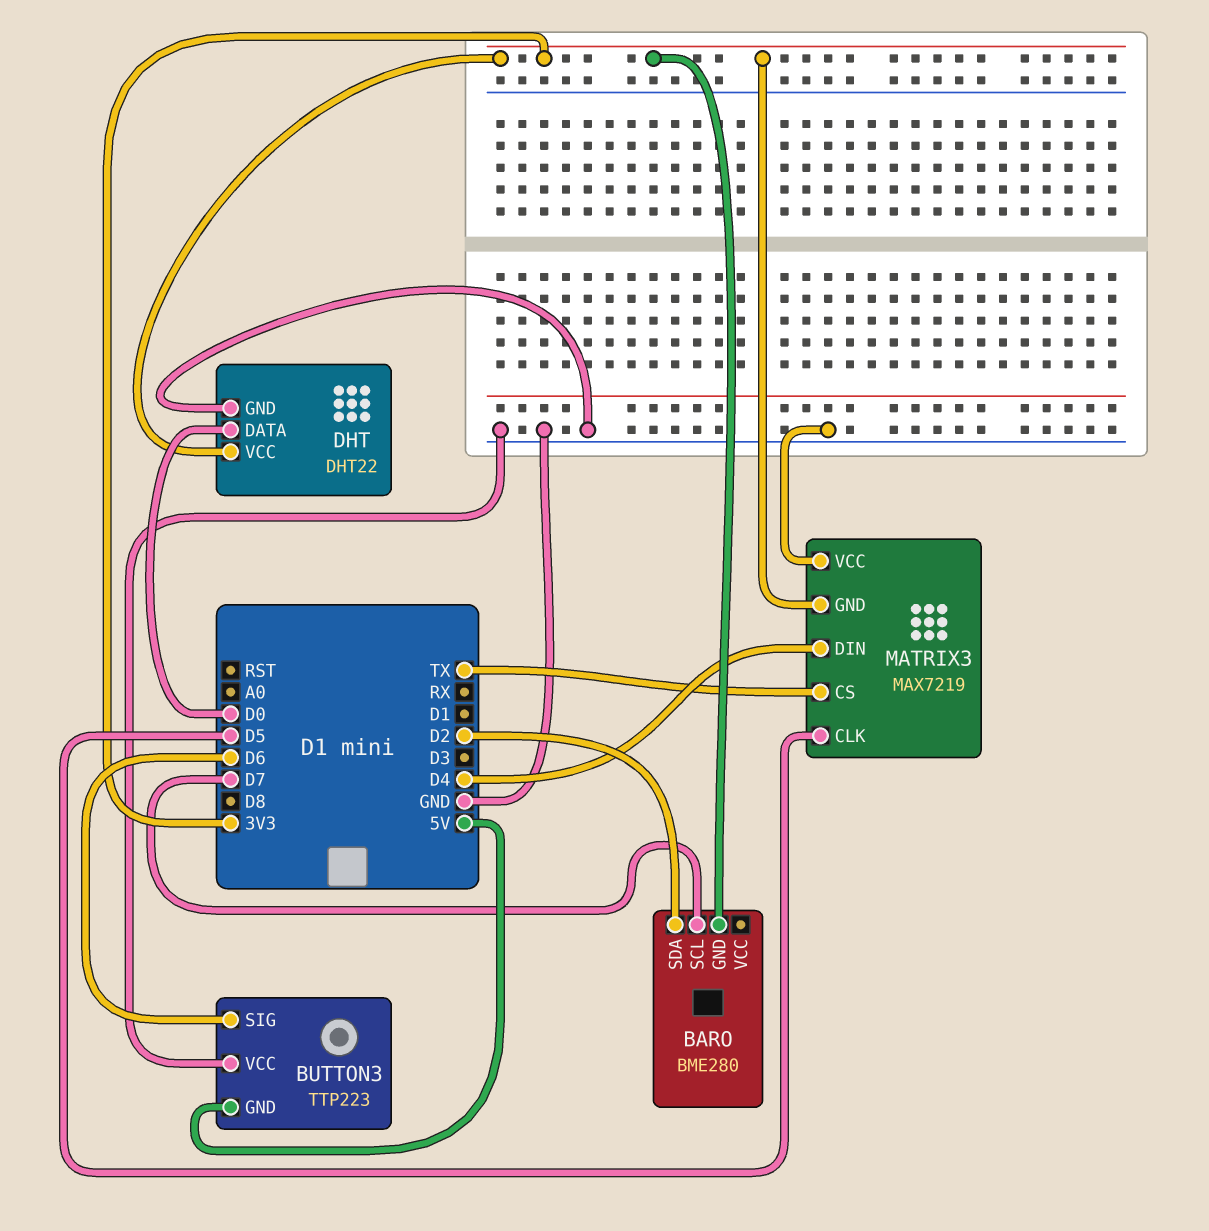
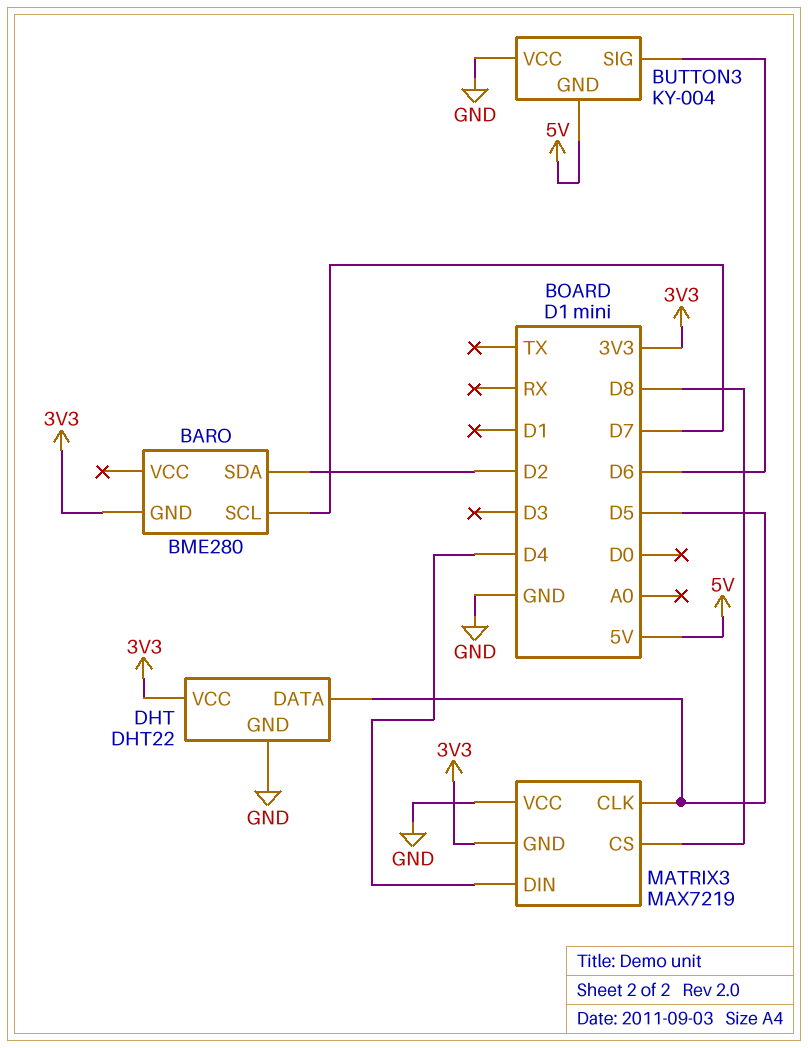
BUTTON3: TTP223 -> KY-004
DHT pin DATA: D0 -> D5
MATRIX3 pin CS: TX -> D8

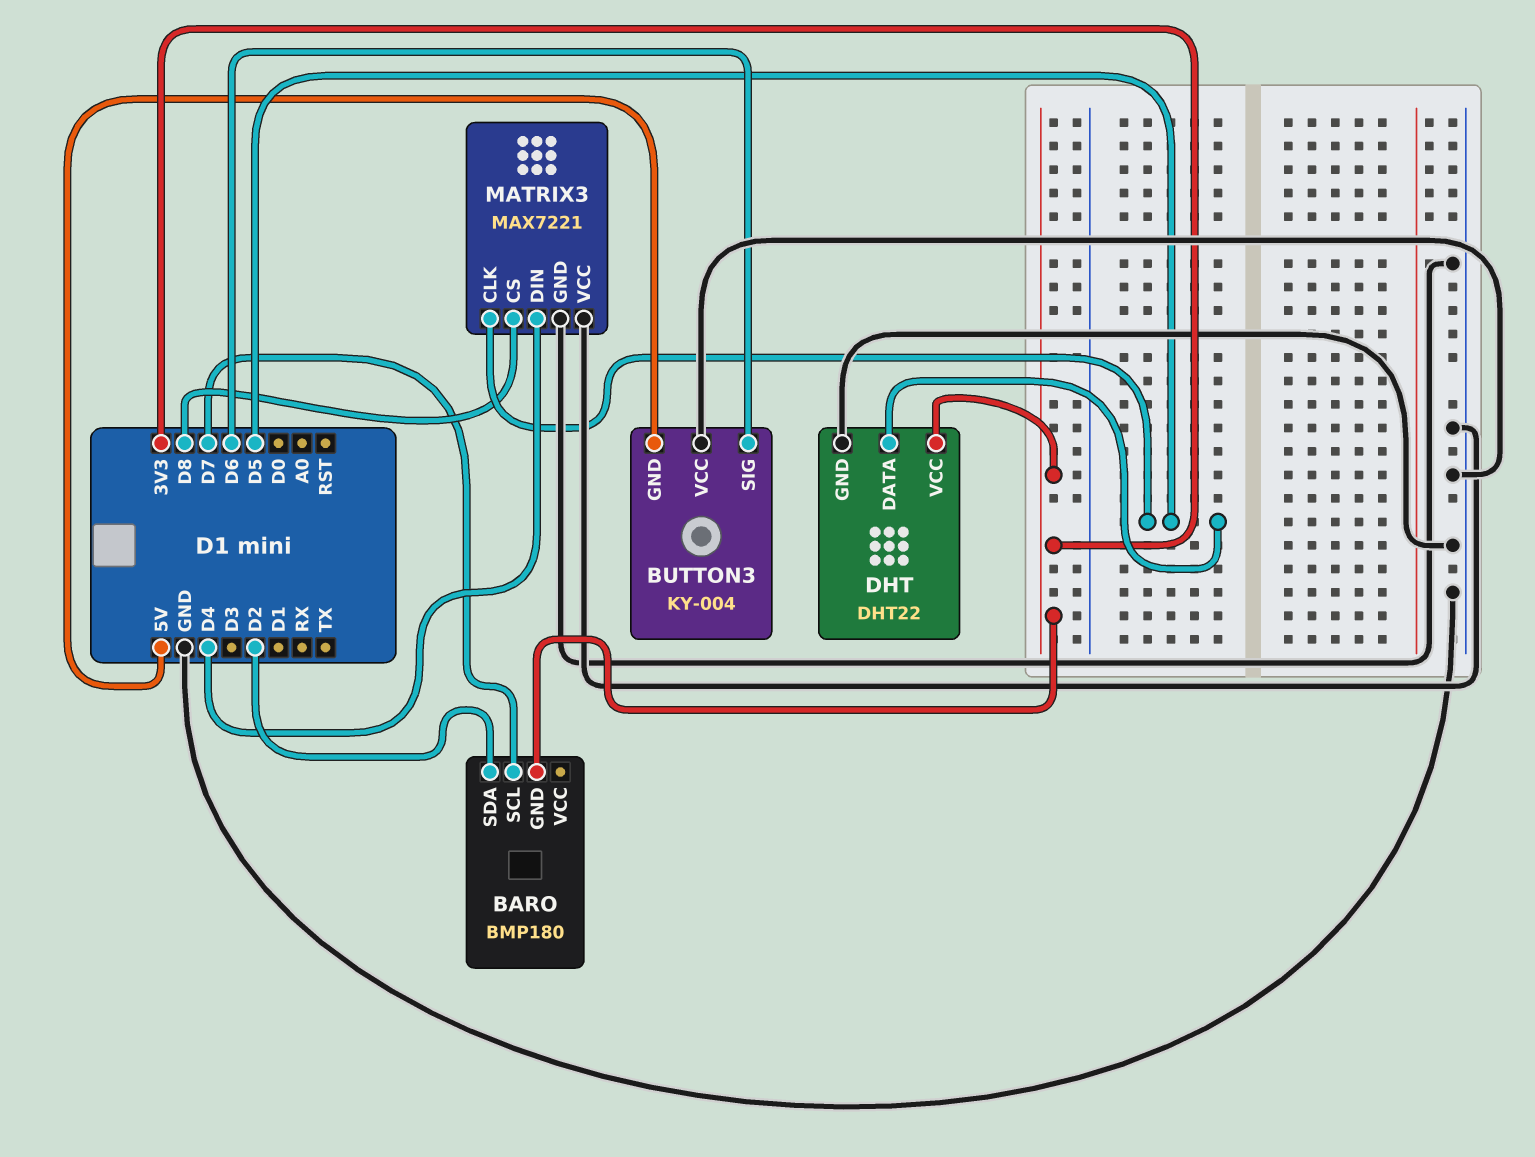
BARO: BME280 -> BMP180
MATRIX3: MAX7219 -> MAX7221
MATRIX3 pin GND: 3V3 -> GND

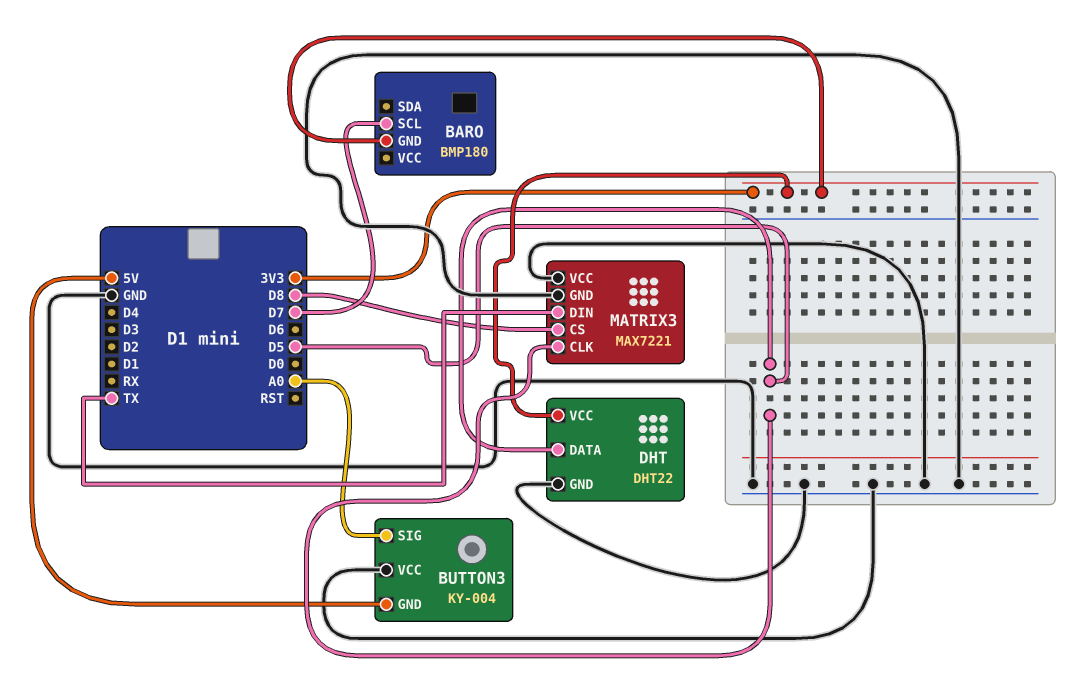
BARO pin SDA: D2 -> none
BUTTON3 pin SIG: D6 -> A0
MATRIX3 pin DIN: D4 -> TX

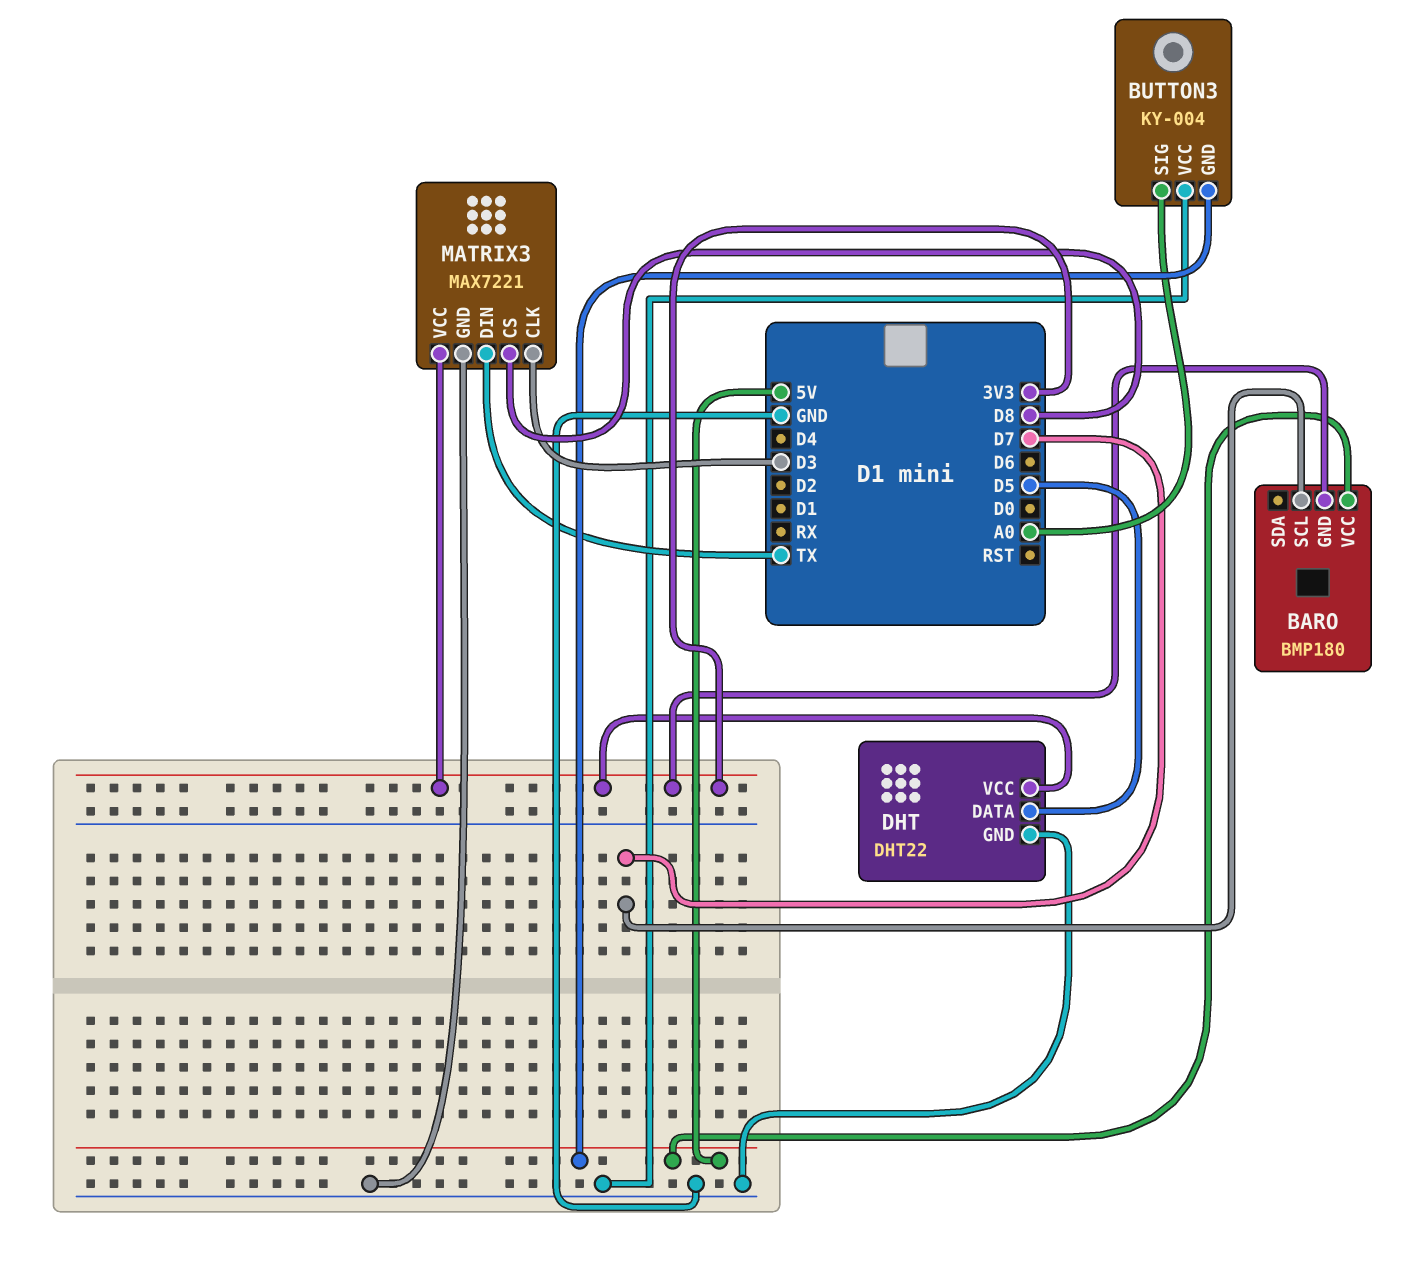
BARO pin VCC: none -> 5V
MATRIX3 pin CLK: D5 -> D3
MATRIX3 pin VCC: GND -> 3V3

